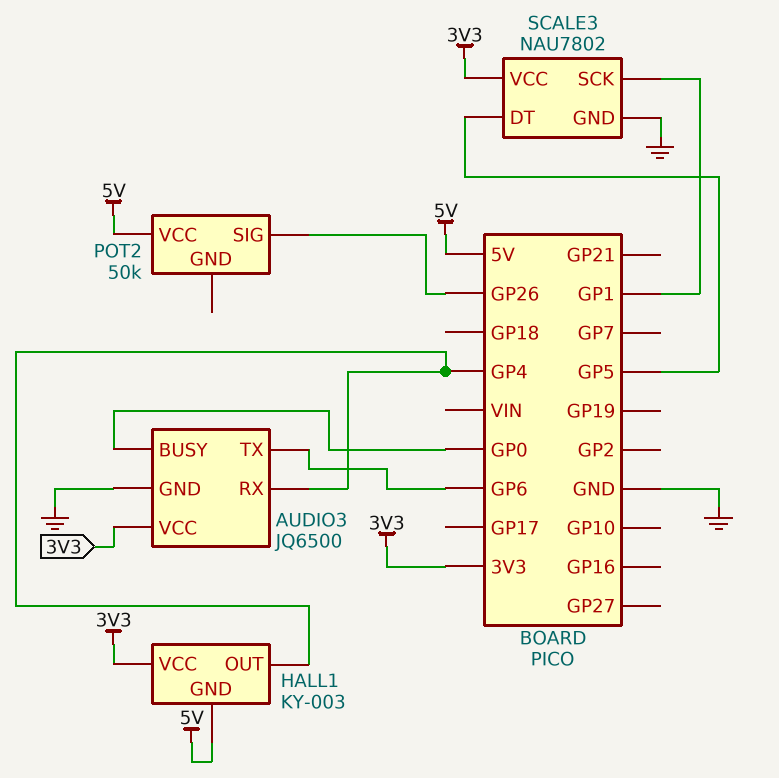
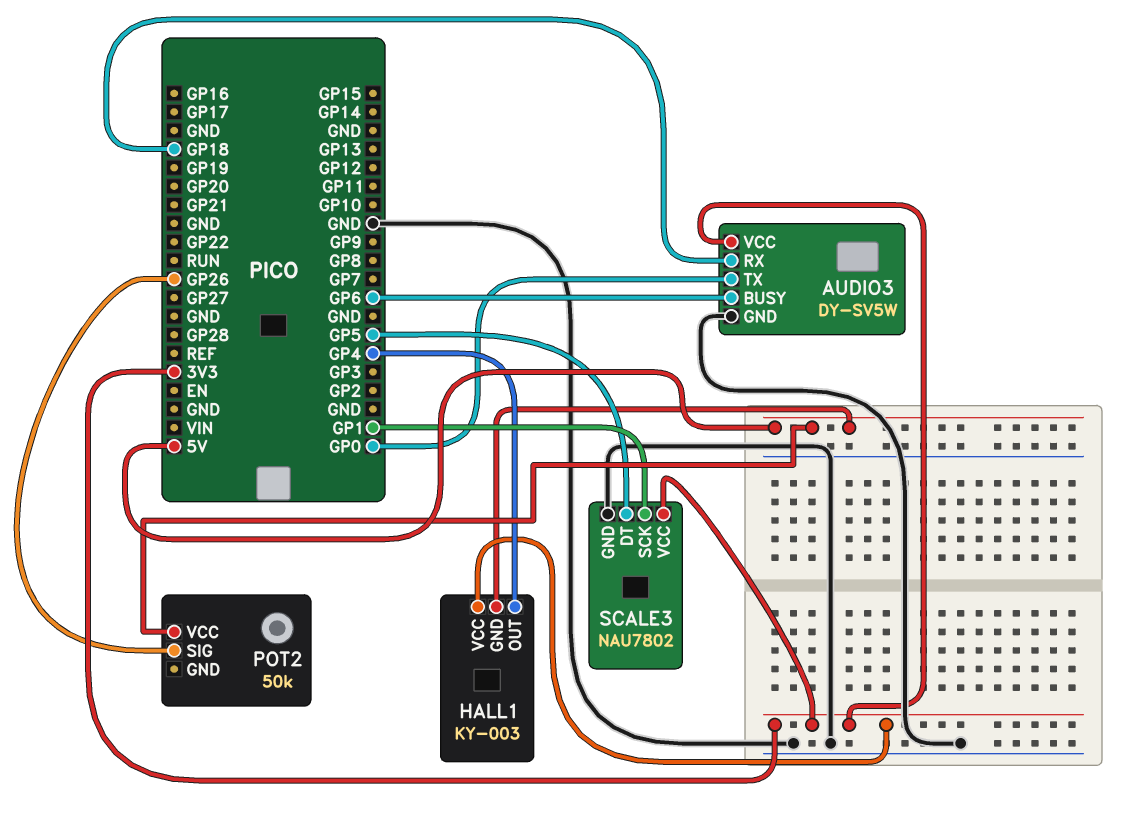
AUDIO3: JQ6500 -> DY-SV5W
AUDIO3 pin BUSY: GP0 -> GP6
AUDIO3 pin RX: GP4 -> GP18
AUDIO3 pin TX: GP6 -> GP0

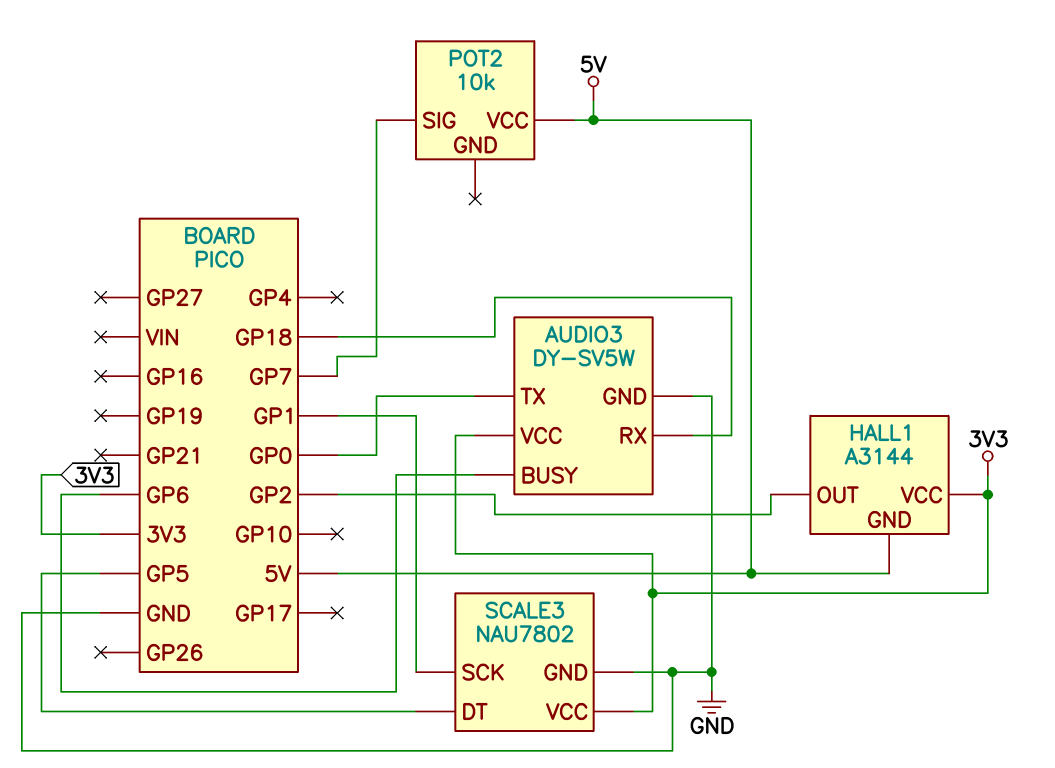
HALL1: KY-003 -> A3144
HALL1 pin OUT: GP4 -> GP2
POT2: 50k -> 10k
POT2 pin SIG: GP26 -> GP7

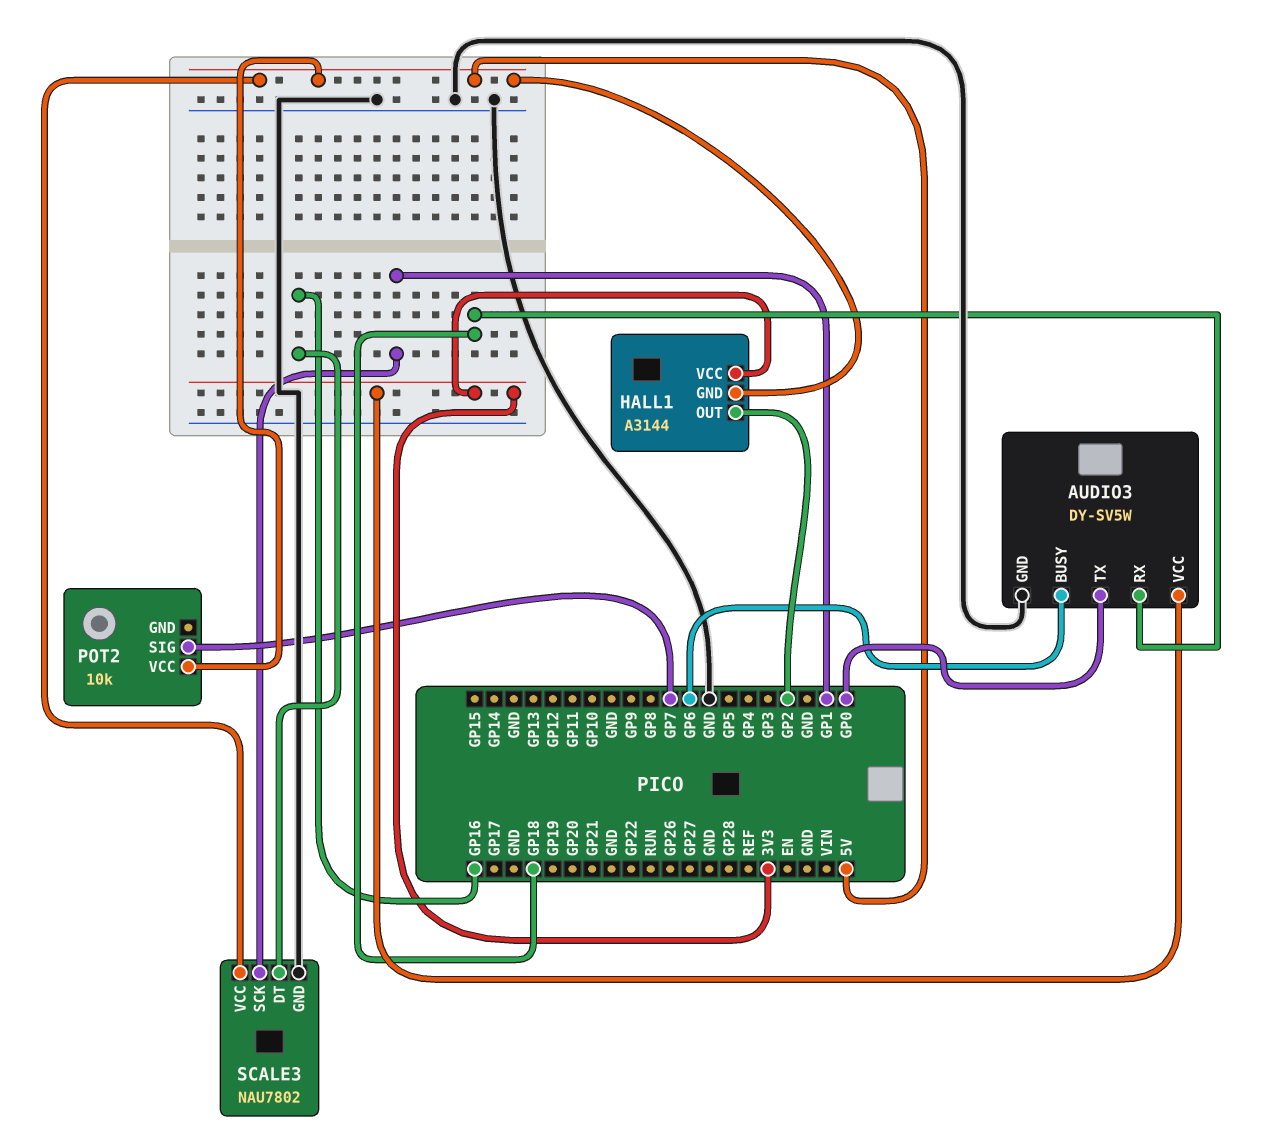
SCALE3 pin DT: GP5 -> GP16
SCALE3 pin VCC: 3V3 -> 5V

